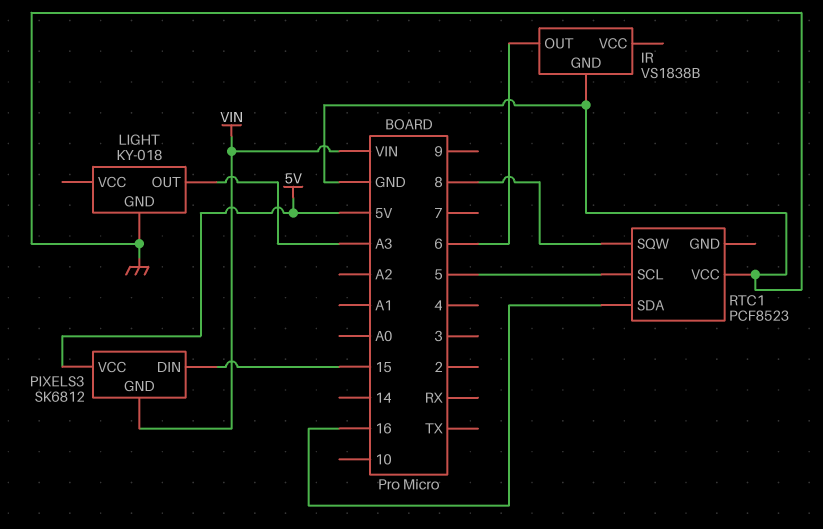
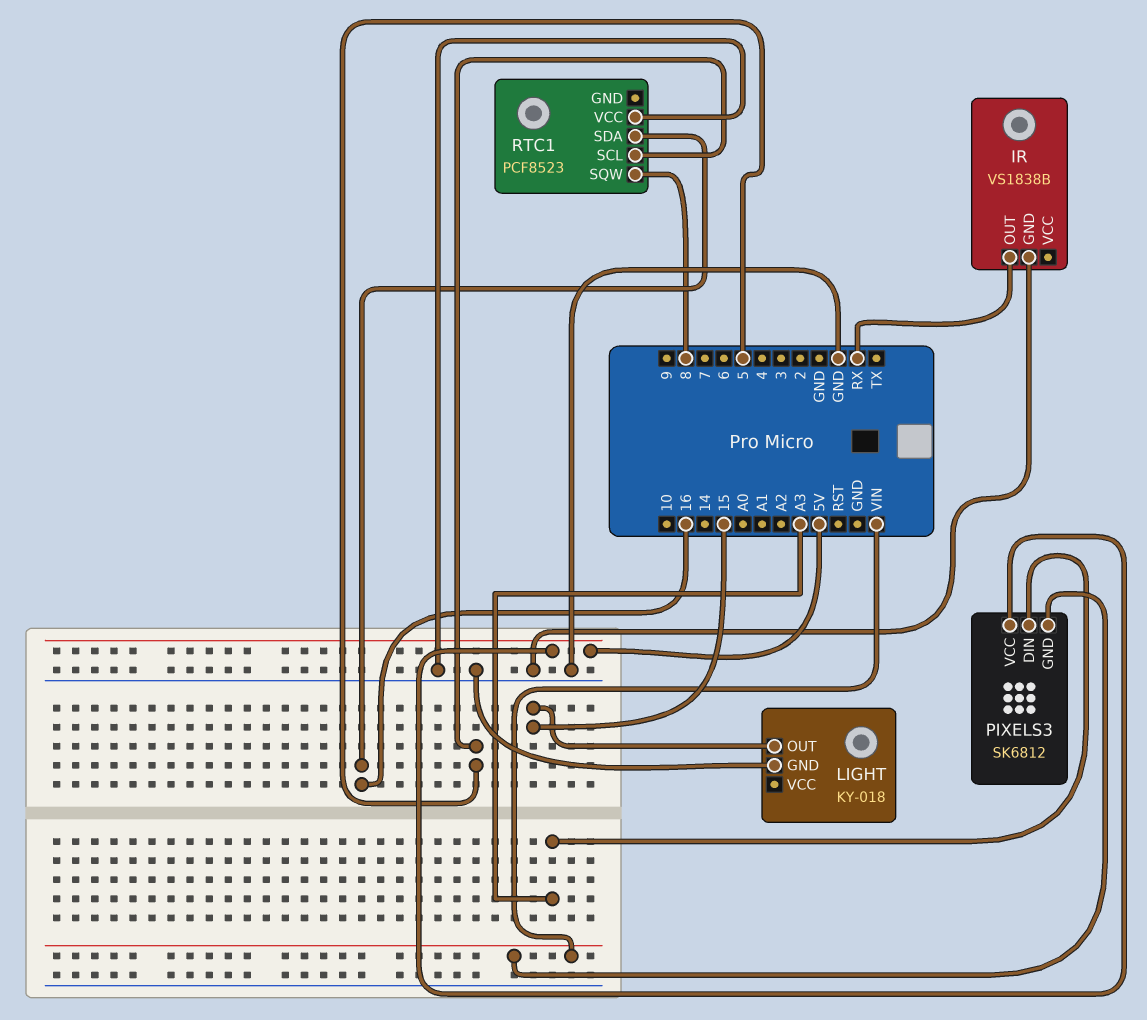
IR pin OUT: 6 -> RX
LIGHT pin OUT: A3 -> 15
PIXELS3 pin DIN: 15 -> A3

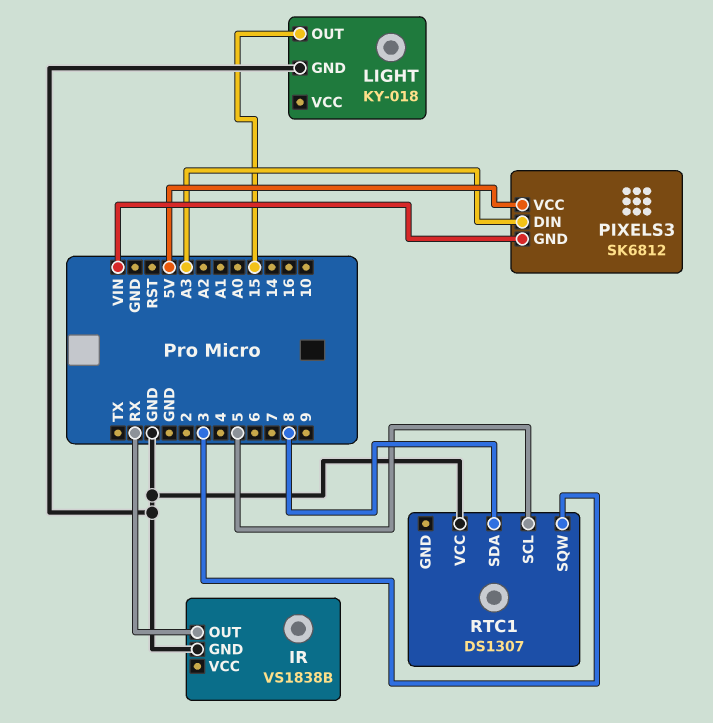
RTC1: PCF8523 -> DS1307
RTC1 pin SDA: 16 -> 8
RTC1 pin SQW: 8 -> 3

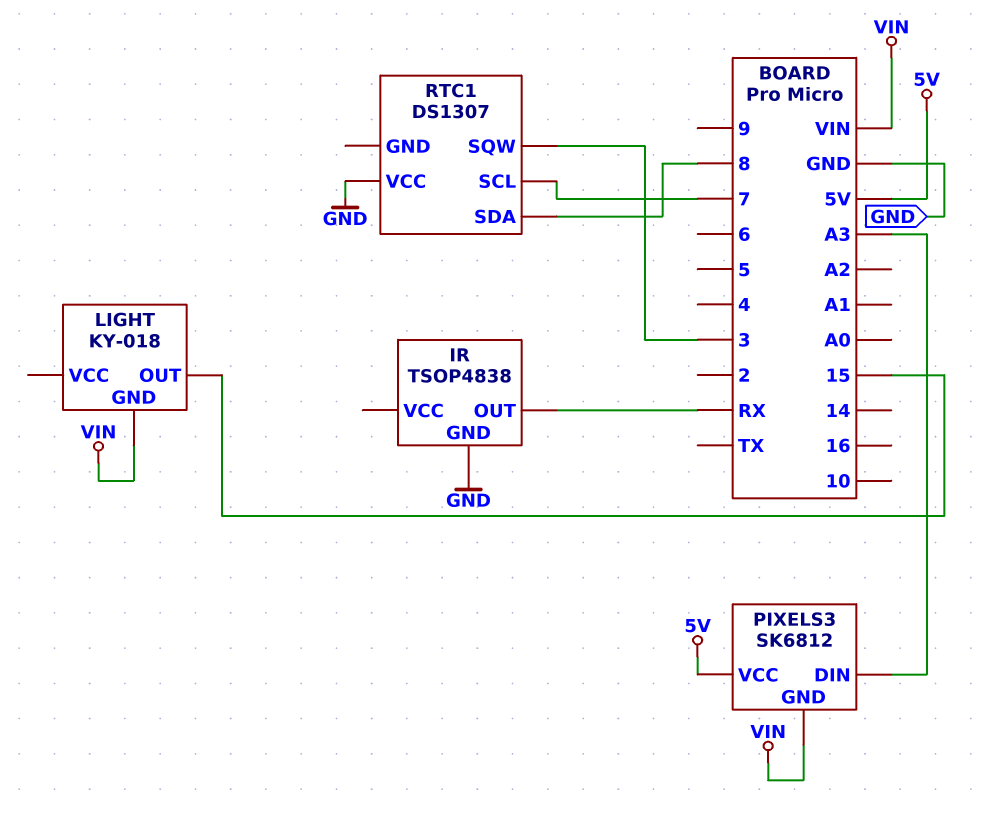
IR: VS1838B -> TSOP4838
LIGHT pin GND: GND -> VIN
RTC1 pin SCL: 5 -> 7

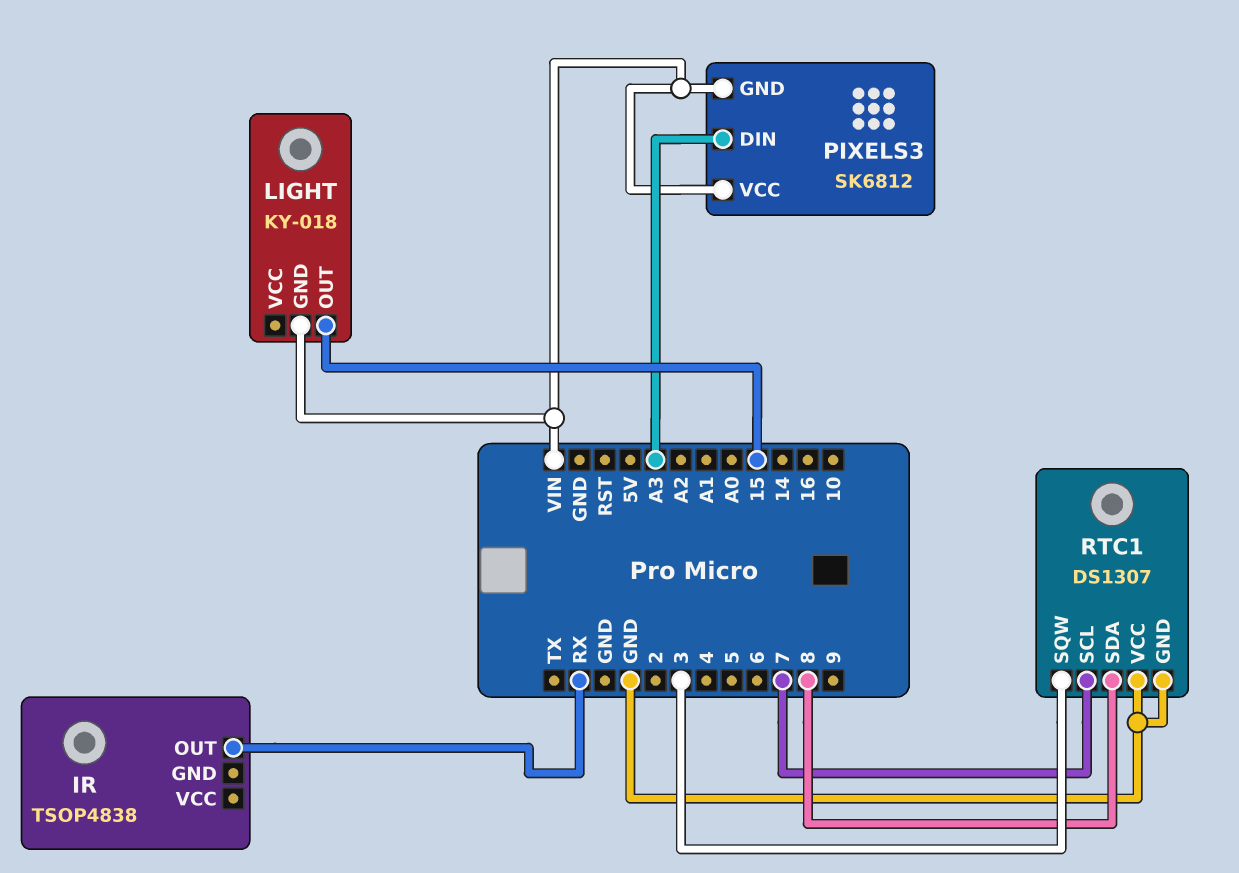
IR pin GND: GND -> none
PIXELS3 pin VCC: 5V -> VIN
RTC1 pin GND: none -> GND

